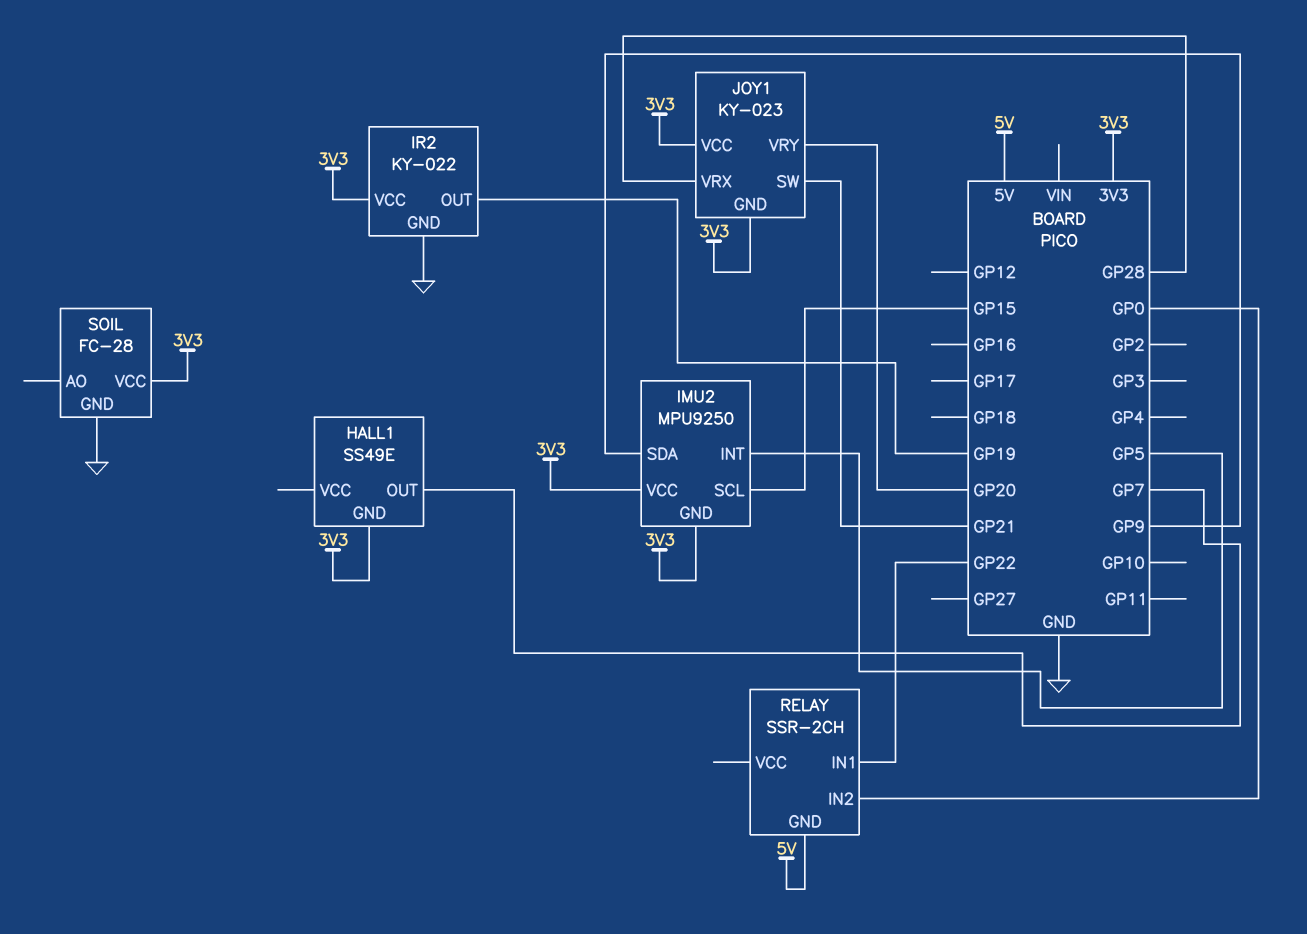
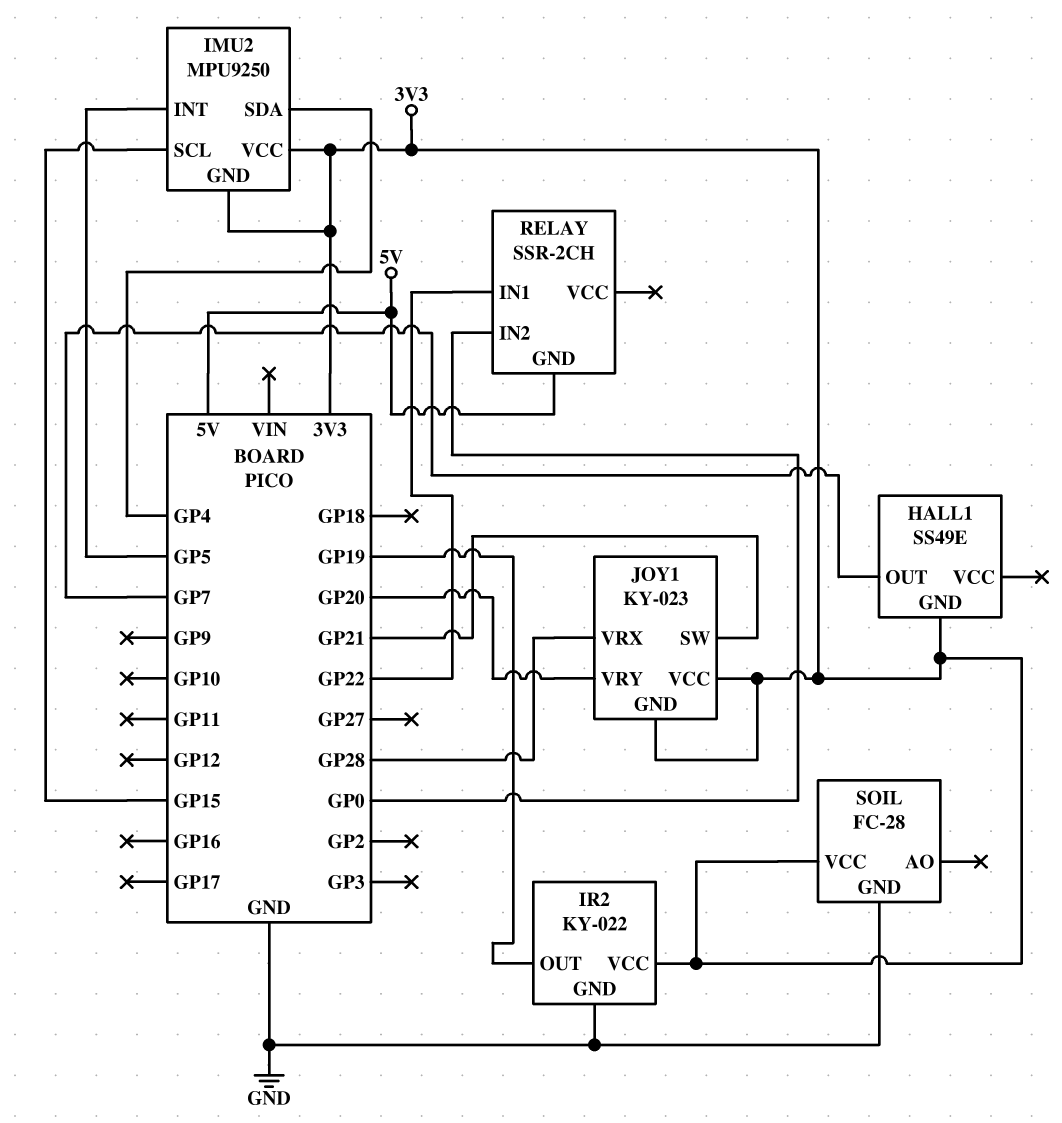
IMU2 pin SDA: GP9 -> GP4

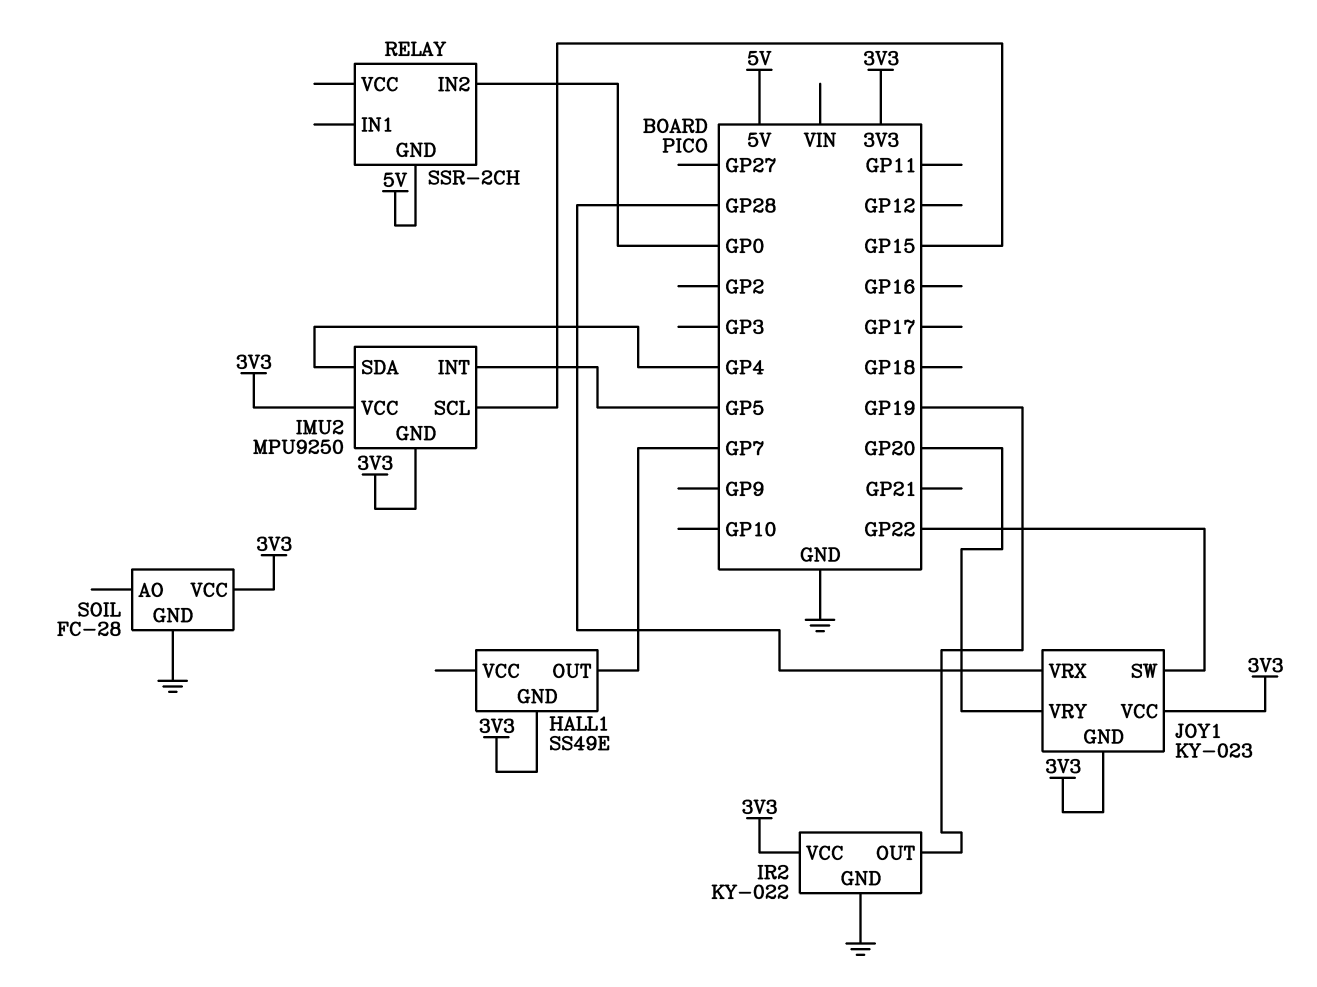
JOY1 pin SW: GP21 -> GP22
RELAY pin IN1: GP22 -> none

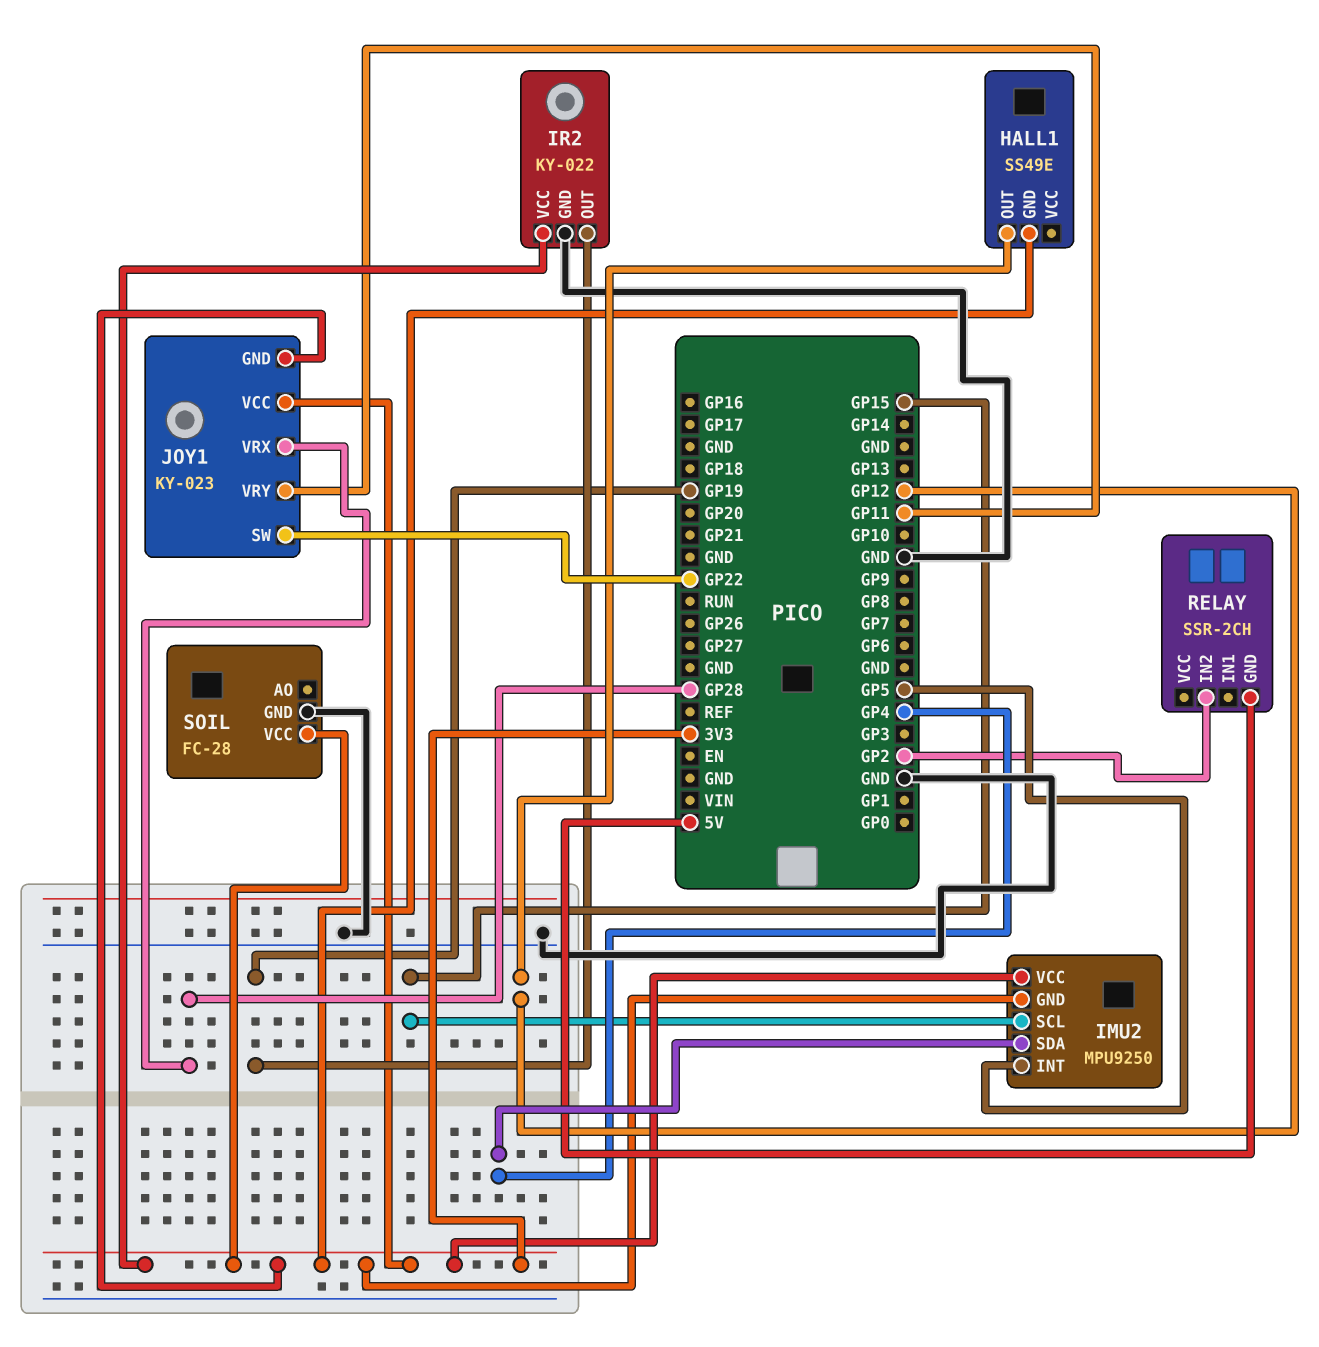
HALL1 pin OUT: GP7 -> GP12
JOY1 pin VRY: GP20 -> GP11
RELAY pin IN2: GP0 -> GP2

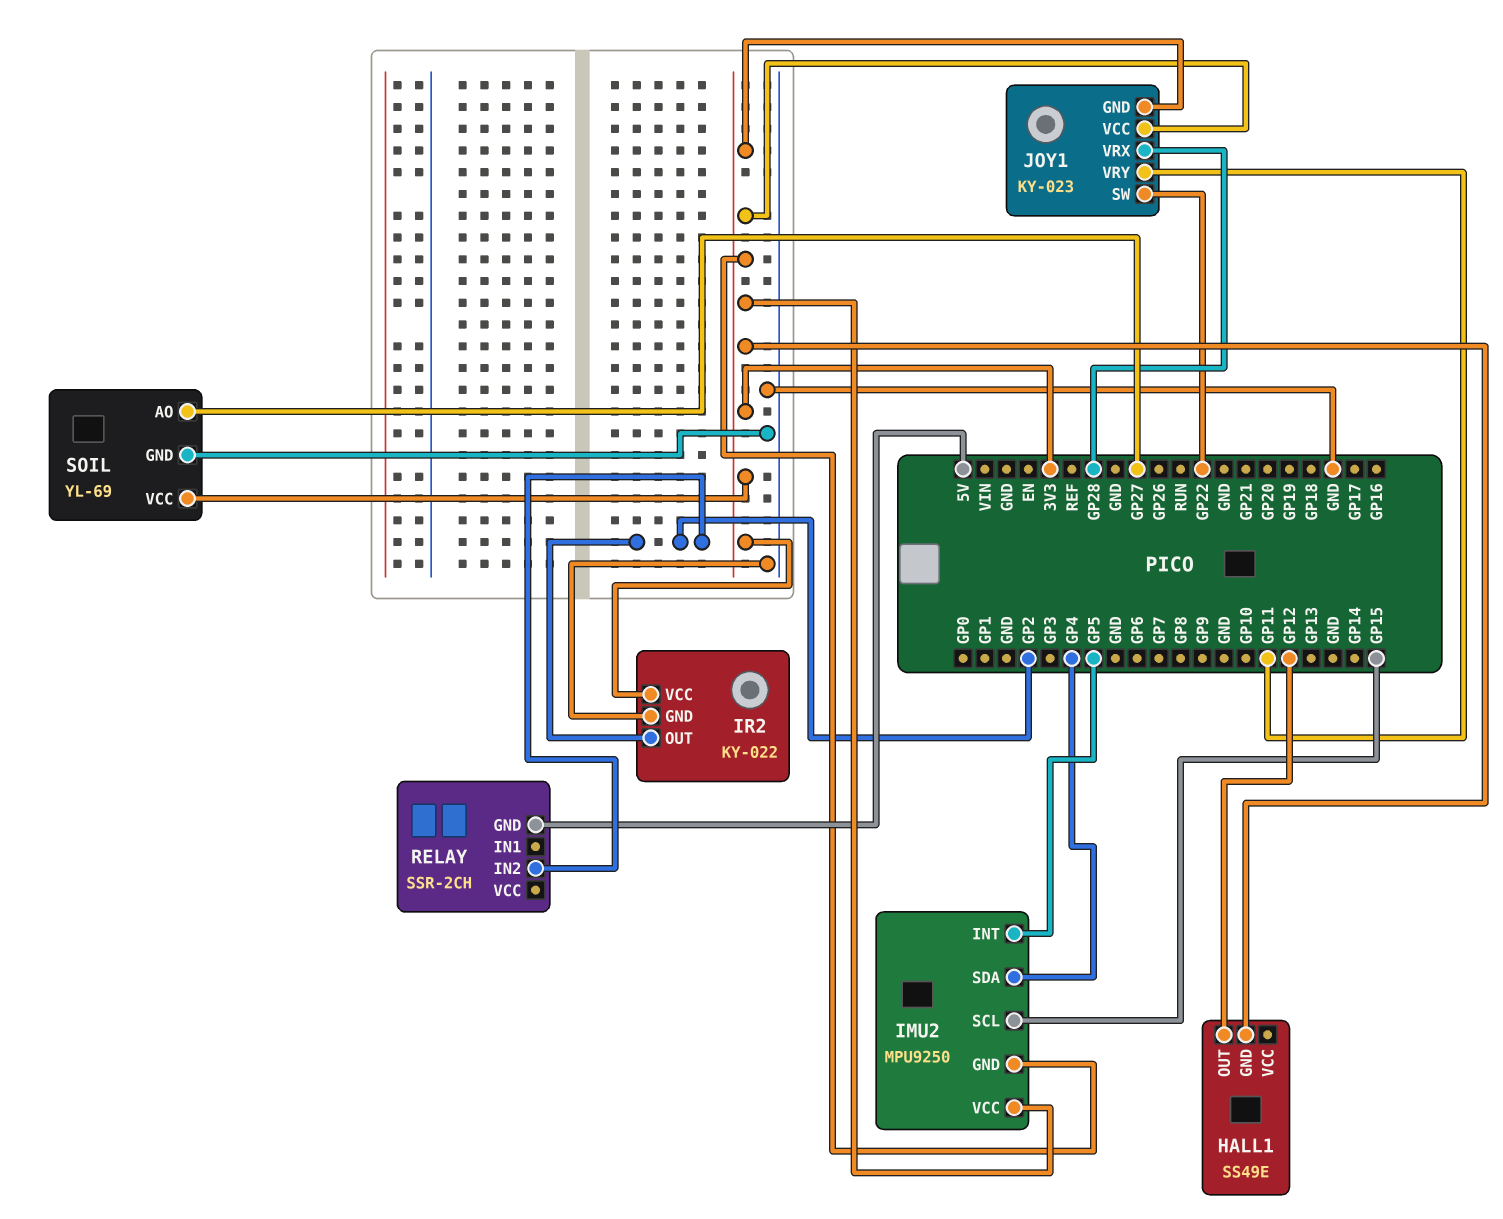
IR2 pin OUT: GP19 -> GP2
SOIL: FC-28 -> YL-69
SOIL pin AO: none -> GP27

